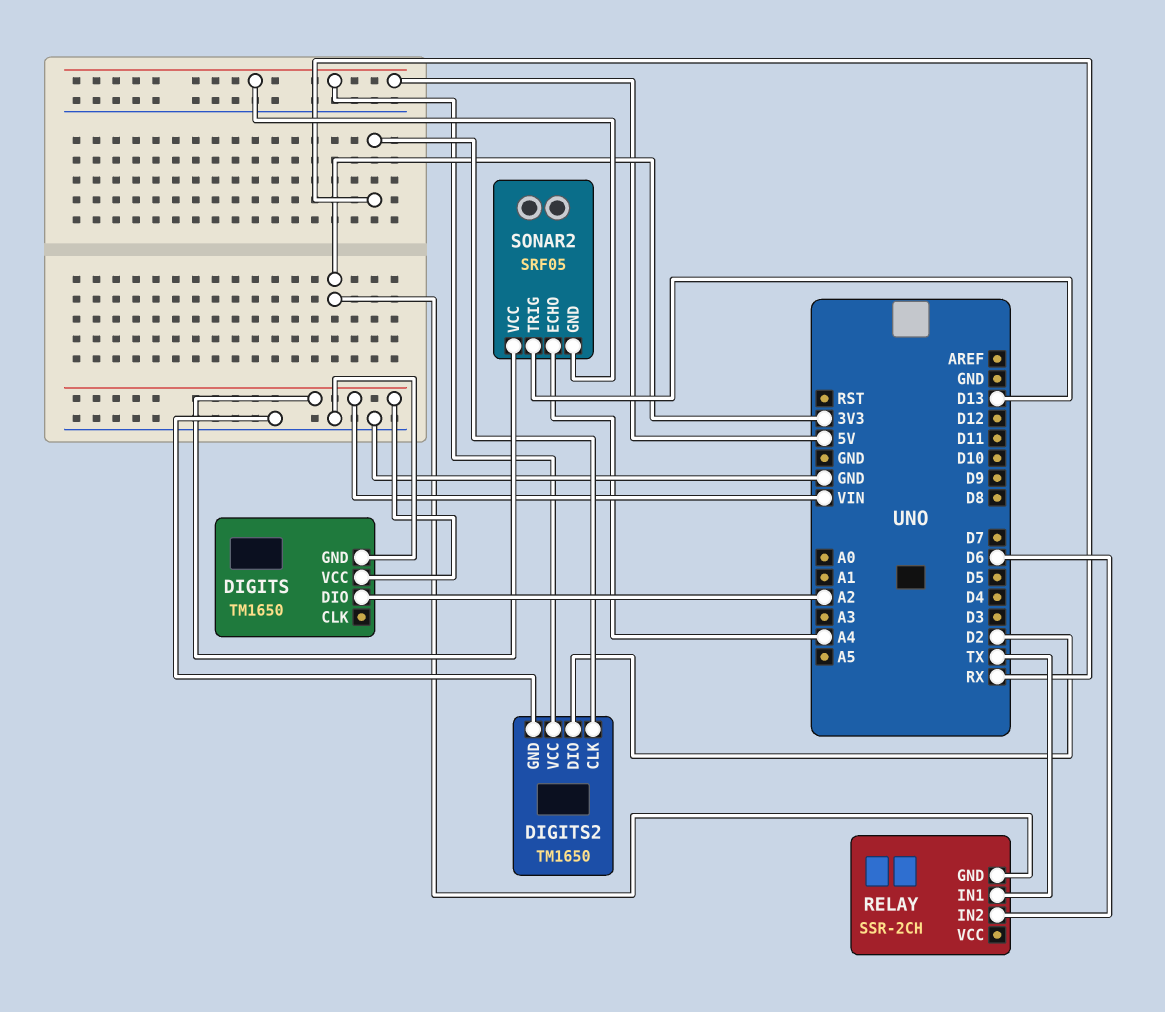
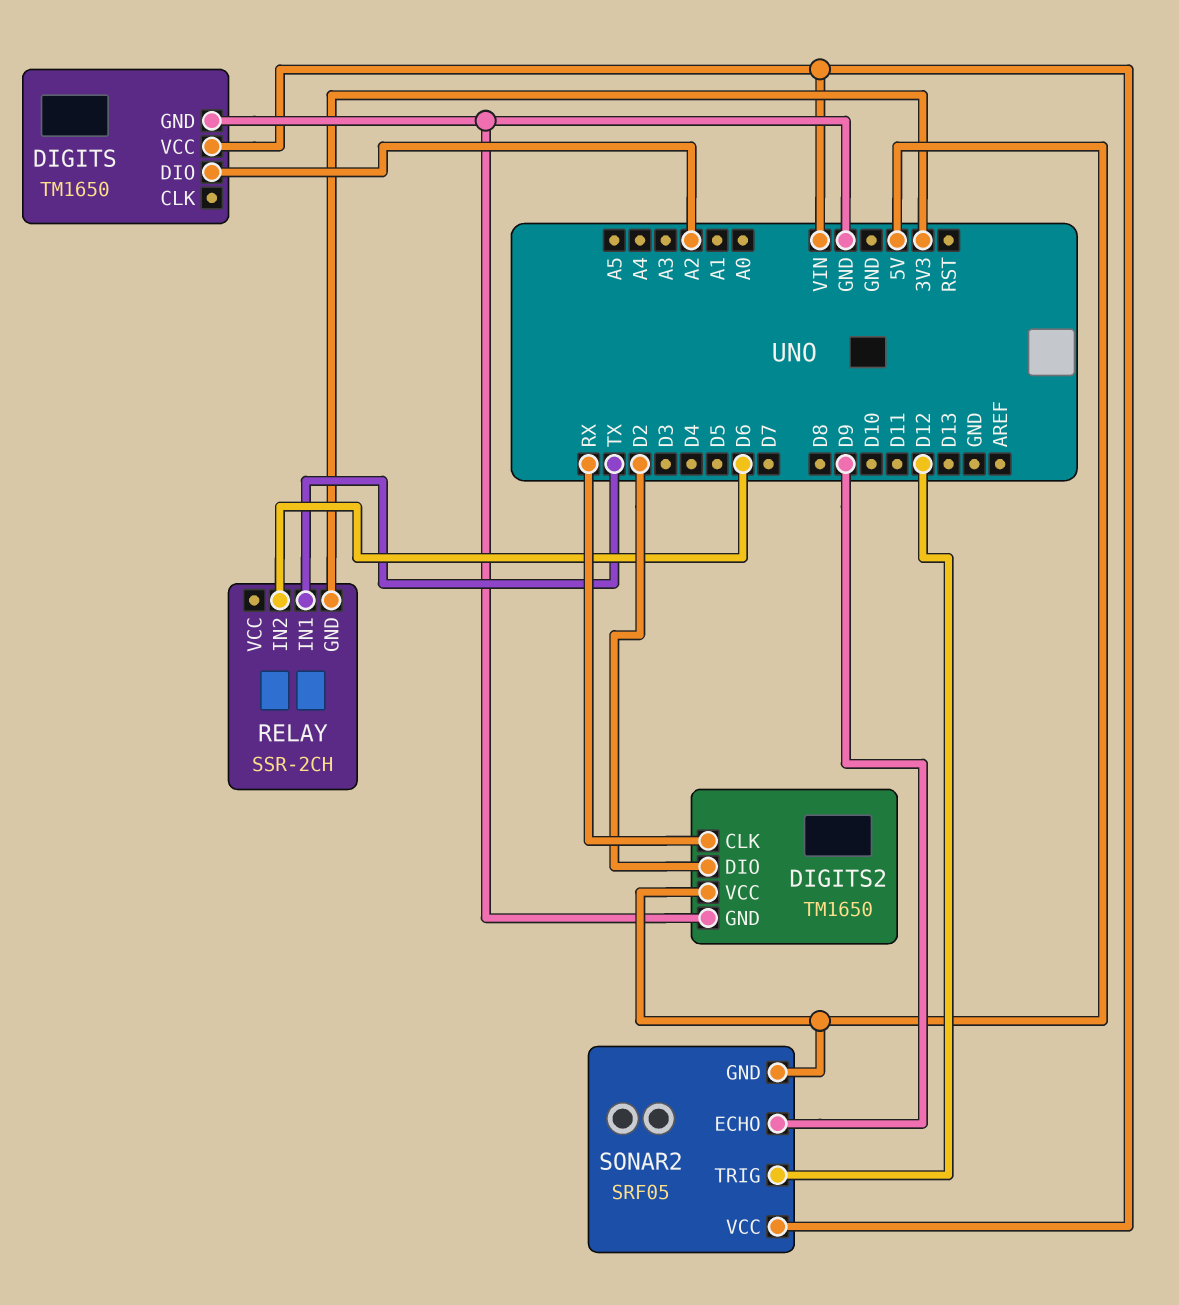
SONAR2 pin ECHO: A4 -> D9
SONAR2 pin TRIG: D13 -> D12

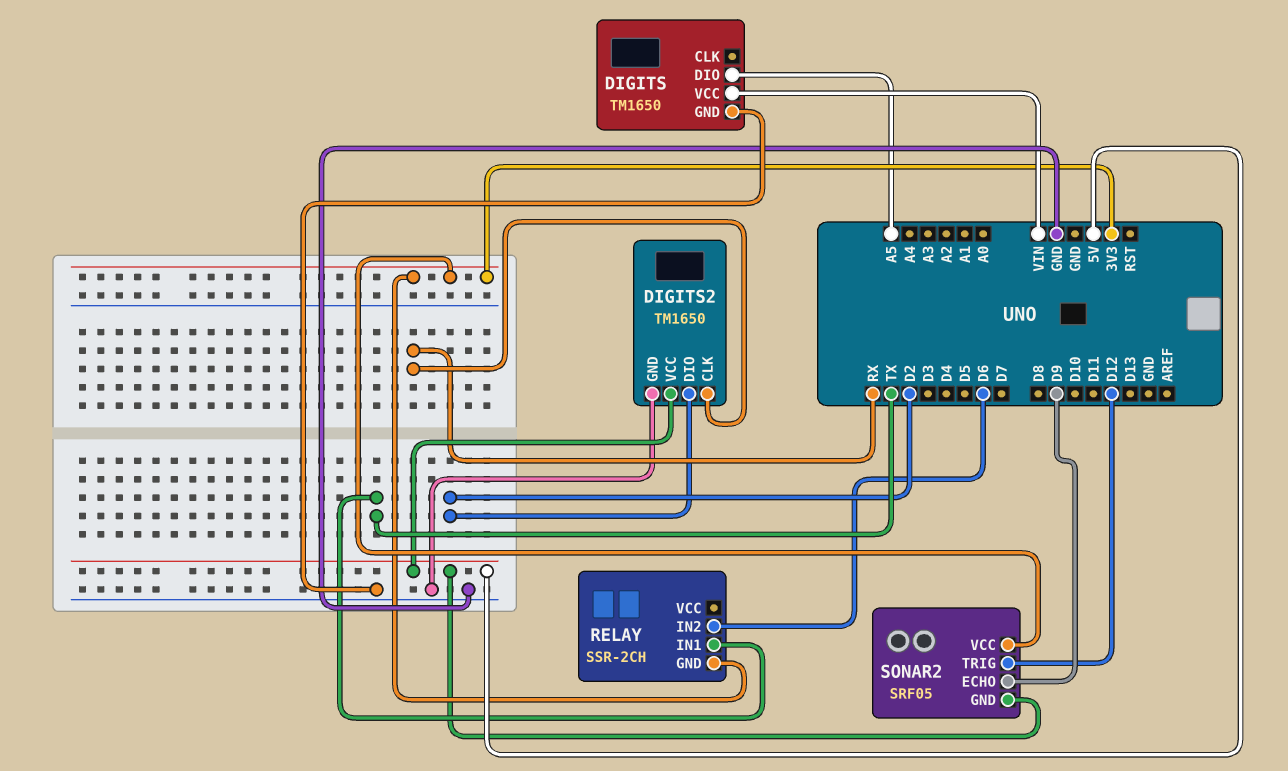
DIGITS pin DIO: A2 -> A5
SONAR2 pin VCC: VIN -> 3V3

